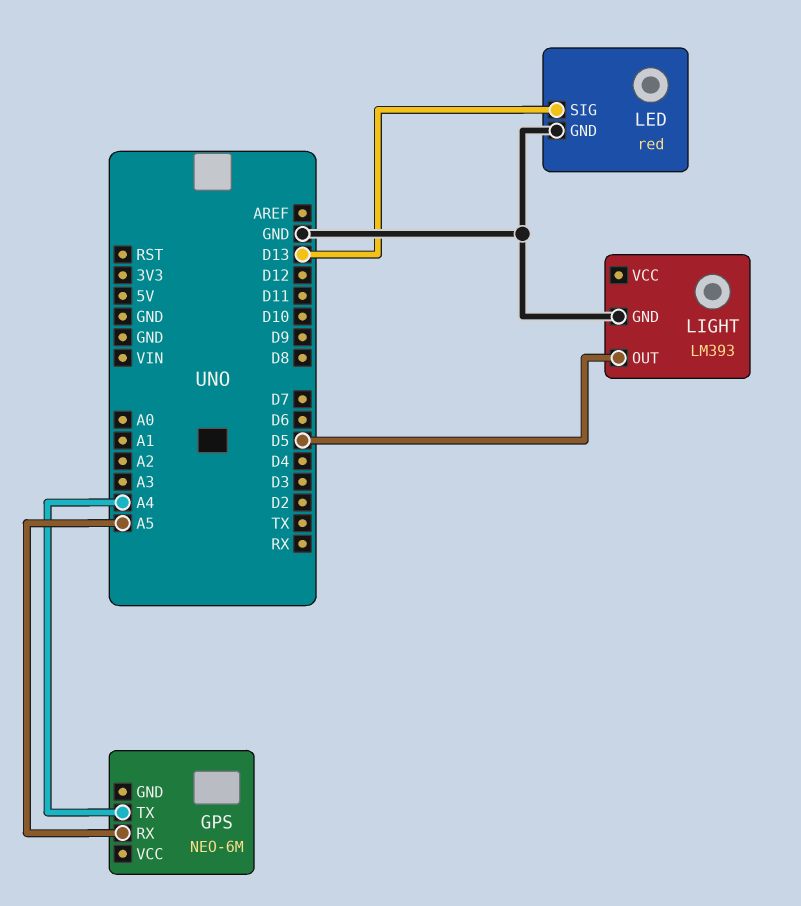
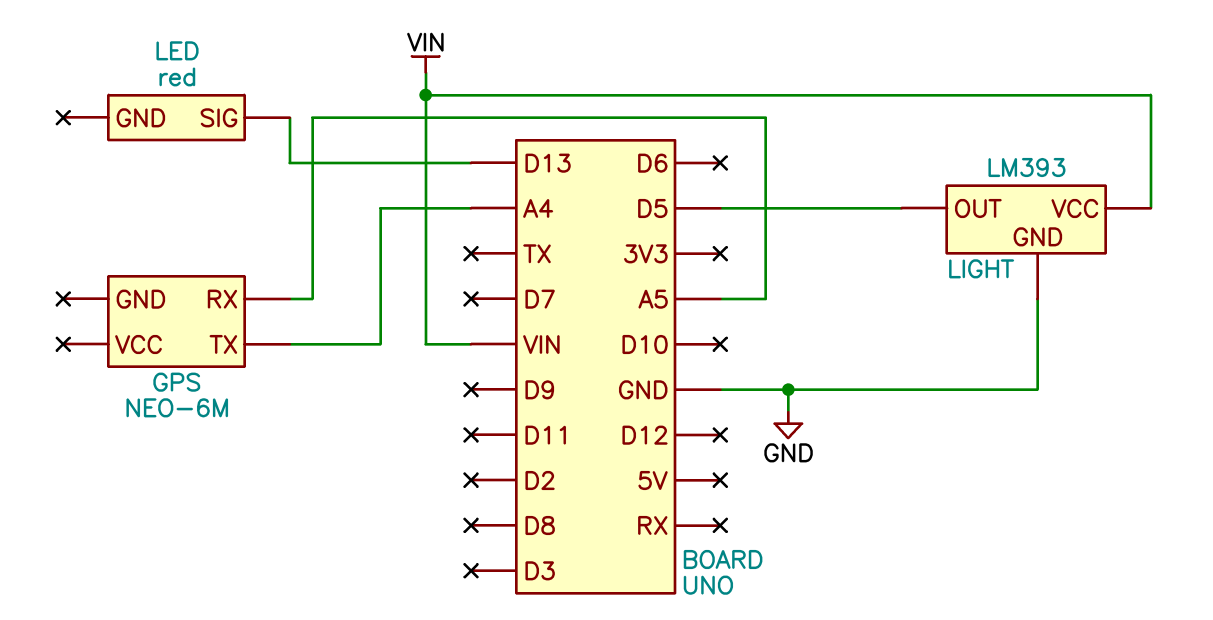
LED pin GND: GND -> none
LIGHT pin VCC: none -> VIN

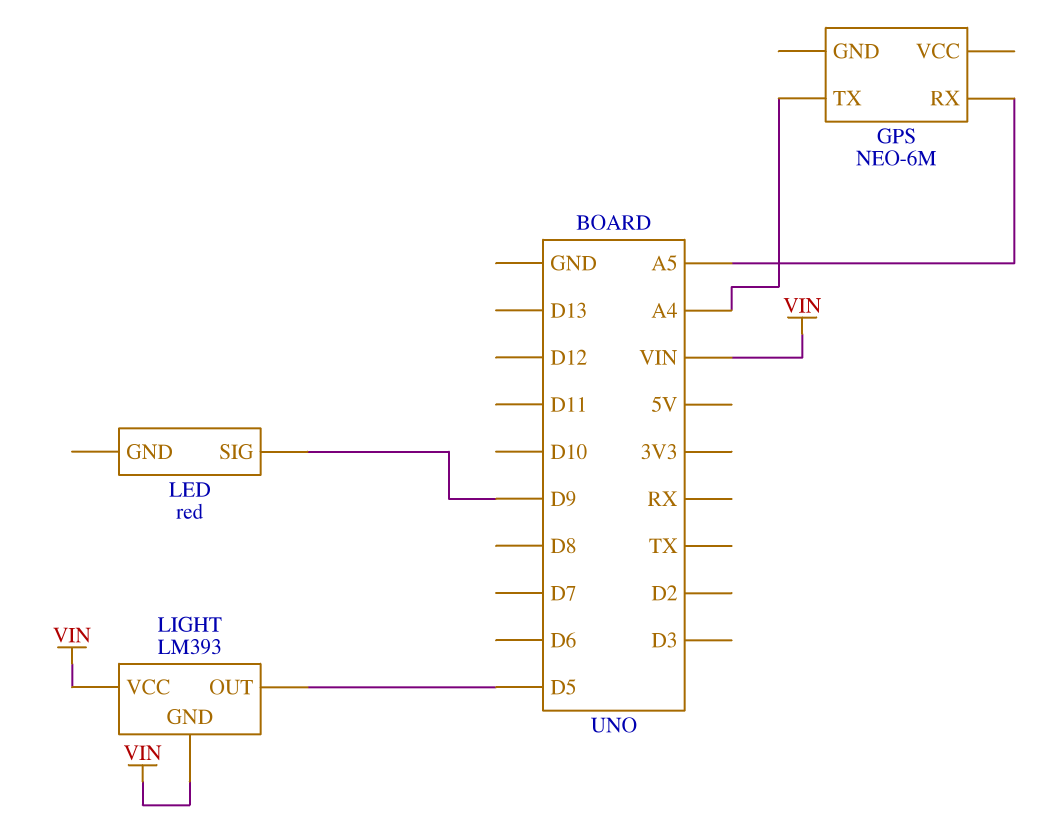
LED pin SIG: D13 -> D9
LIGHT pin GND: GND -> VIN

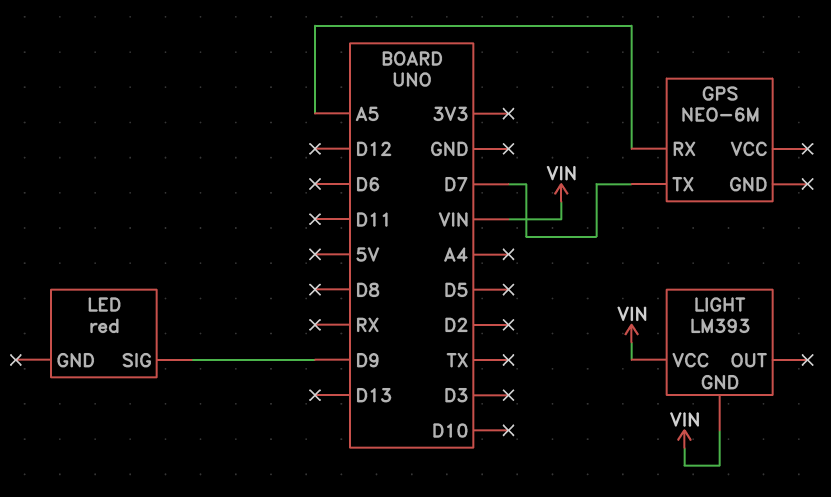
GPS pin TX: A4 -> D7
LIGHT pin OUT: D5 -> none

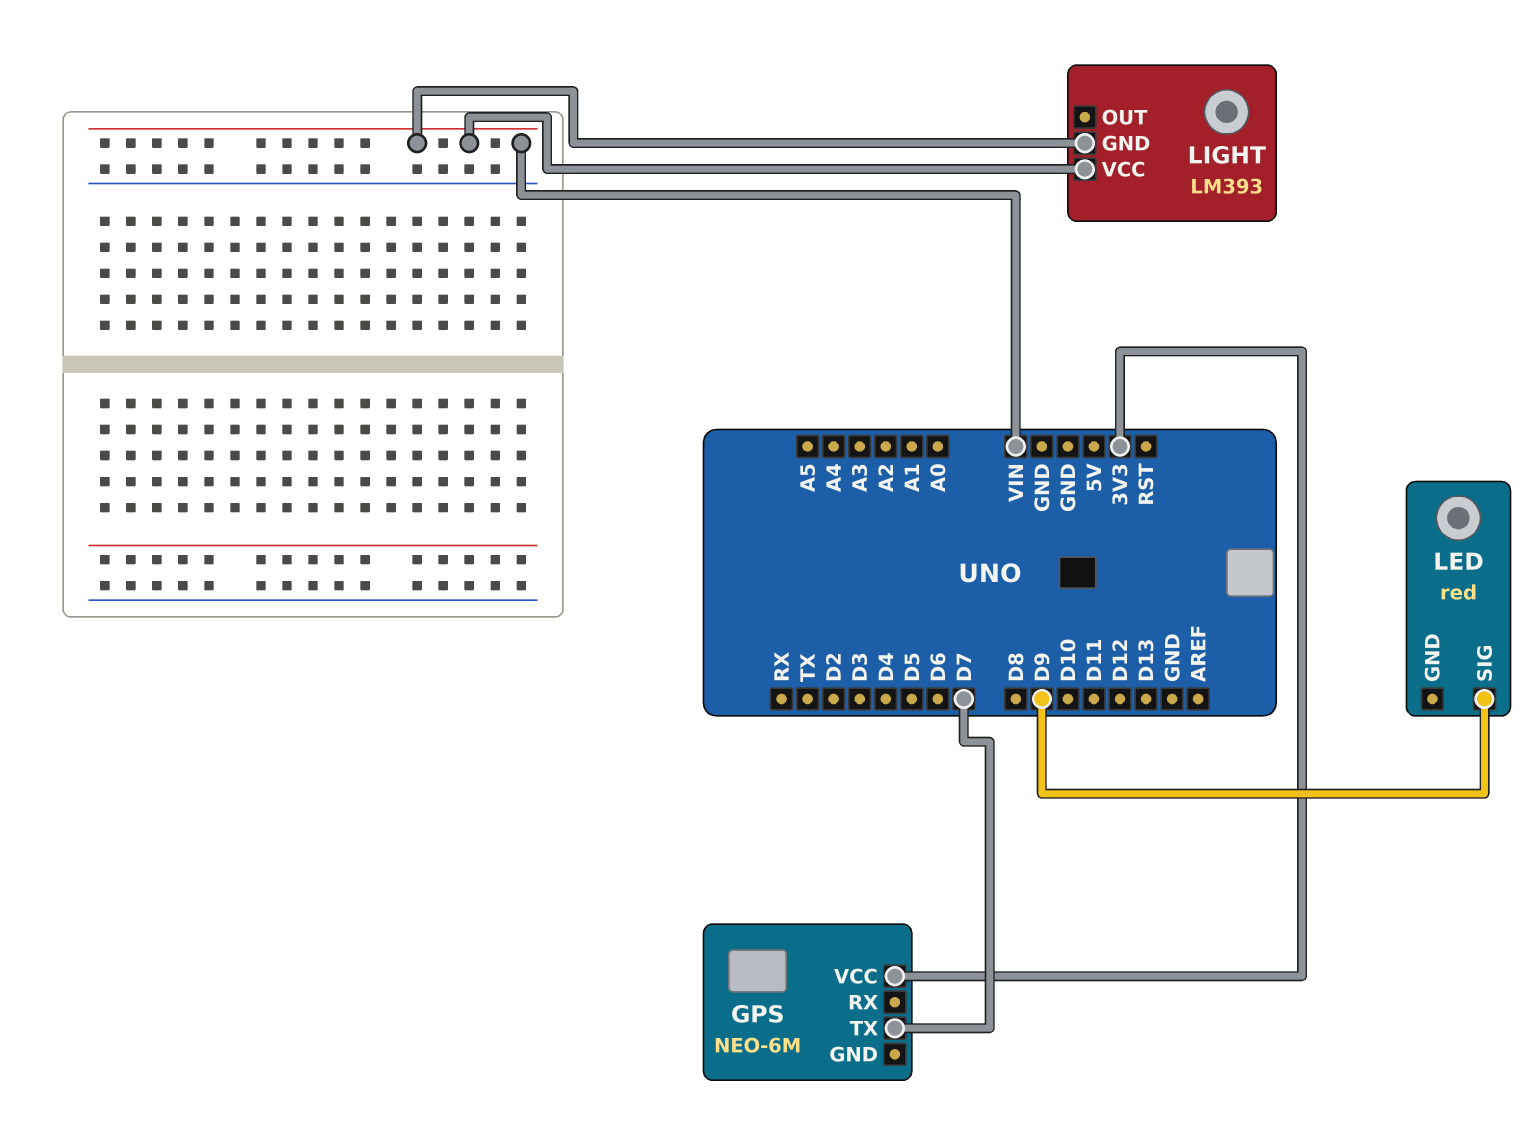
GPS pin RX: A5 -> none
GPS pin VCC: none -> 3V3

